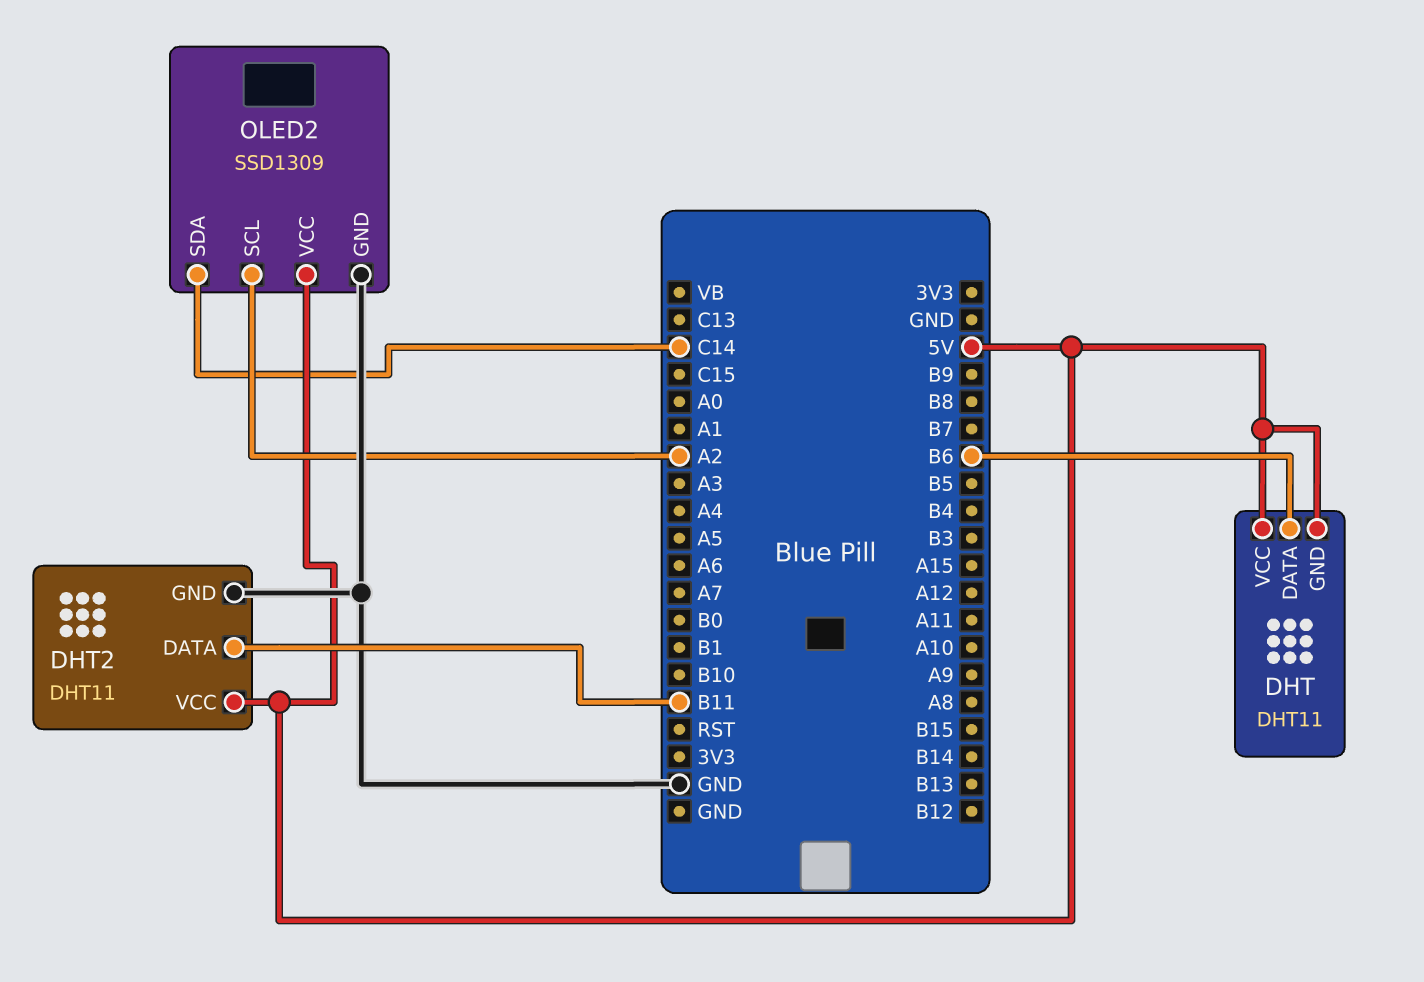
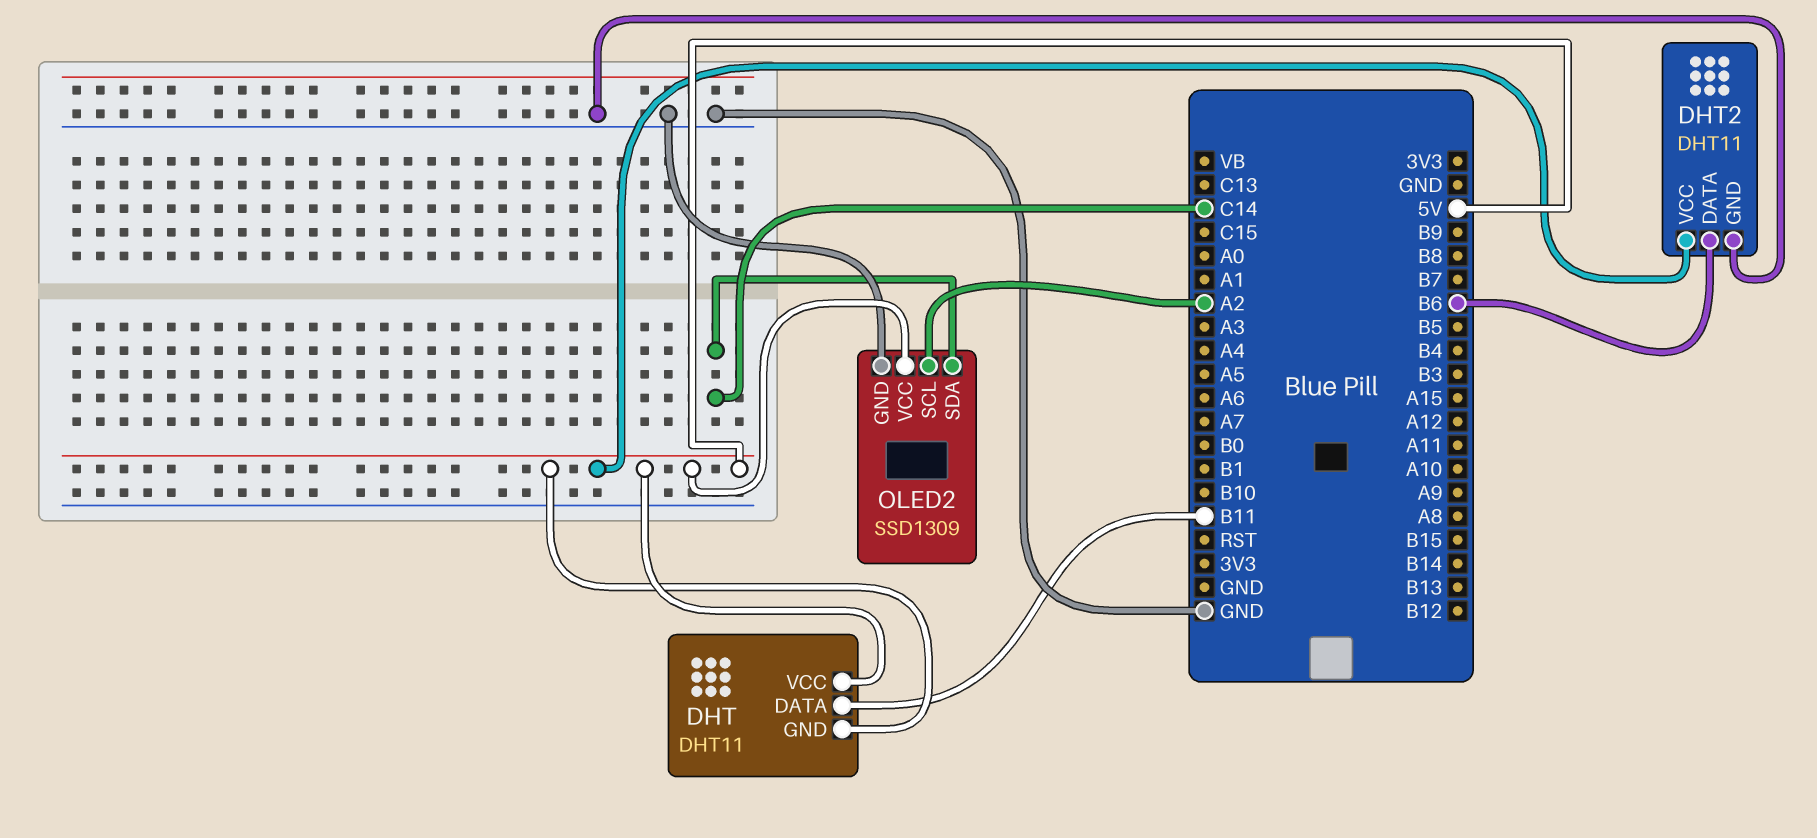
DHT pin DATA: B6 -> B11
DHT2 pin DATA: B11 -> B6

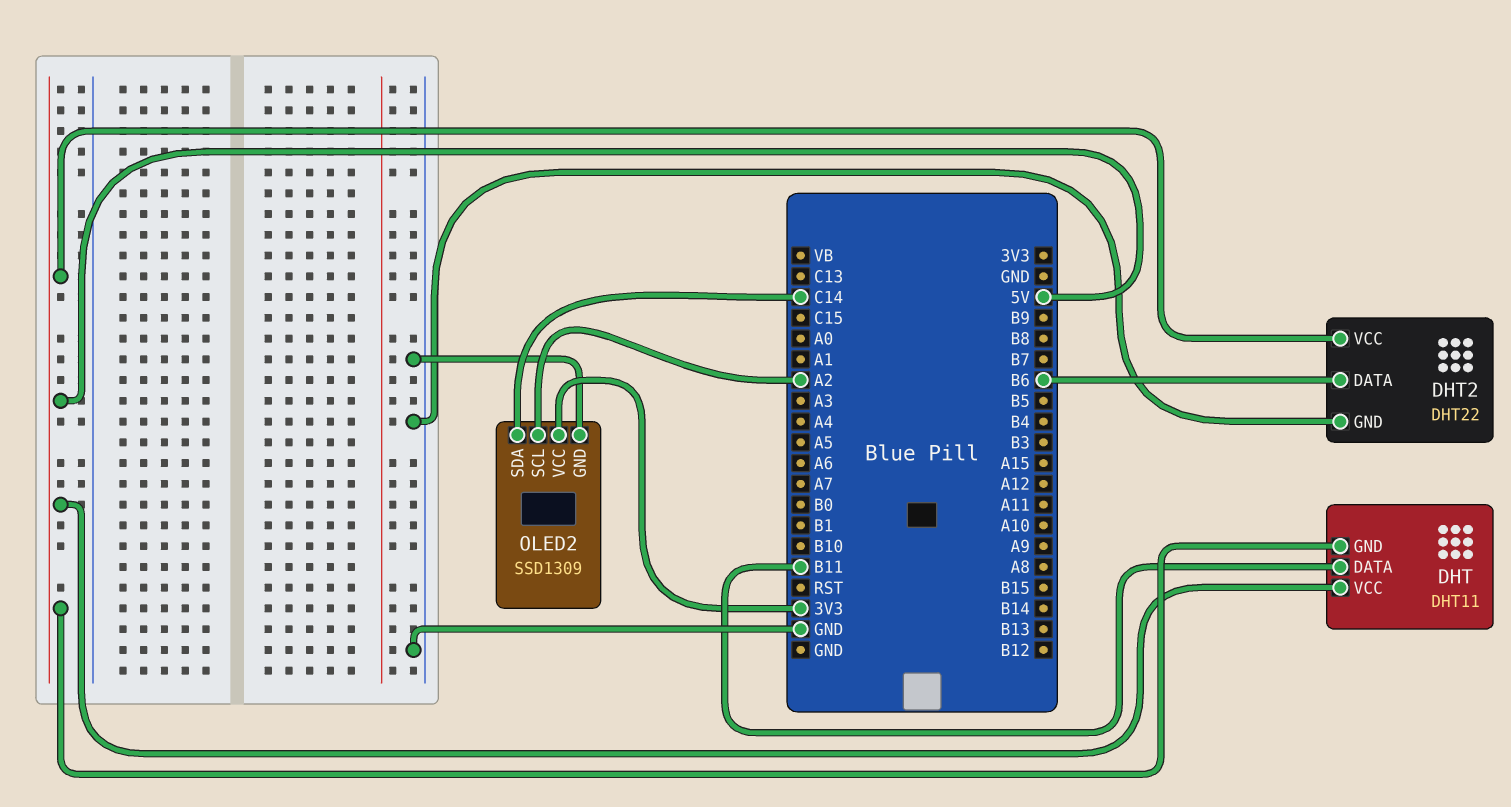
DHT2: DHT11 -> DHT22
OLED2 pin VCC: 5V -> 3V3

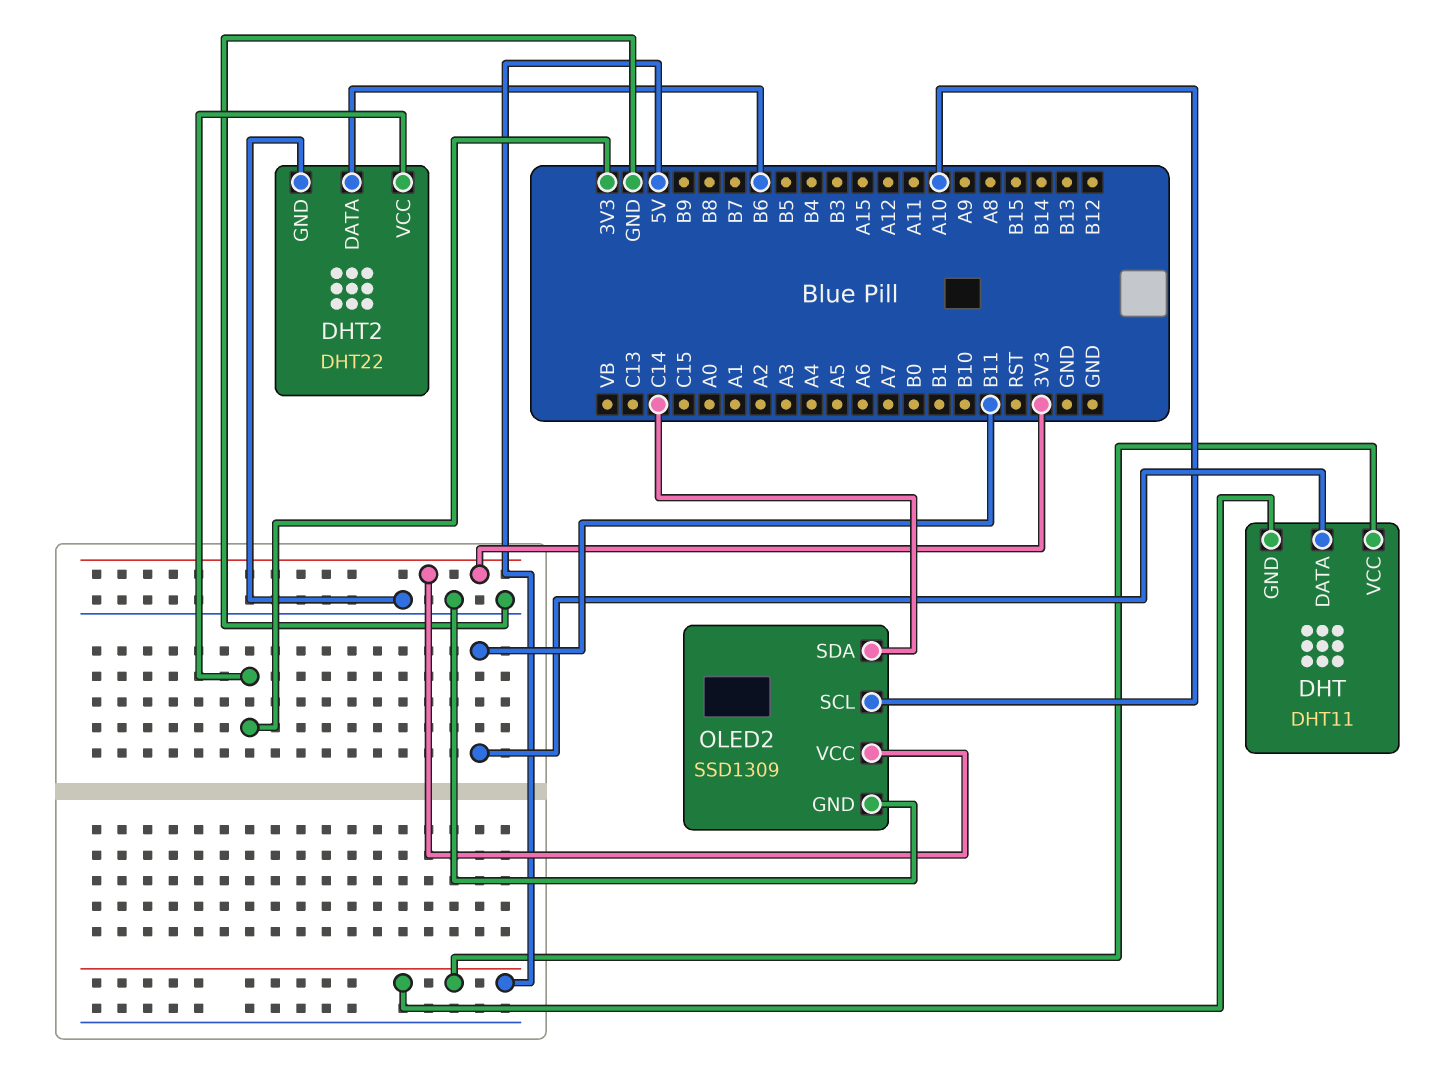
DHT2 pin VCC: 5V -> 3V3
OLED2 pin SCL: A2 -> A10

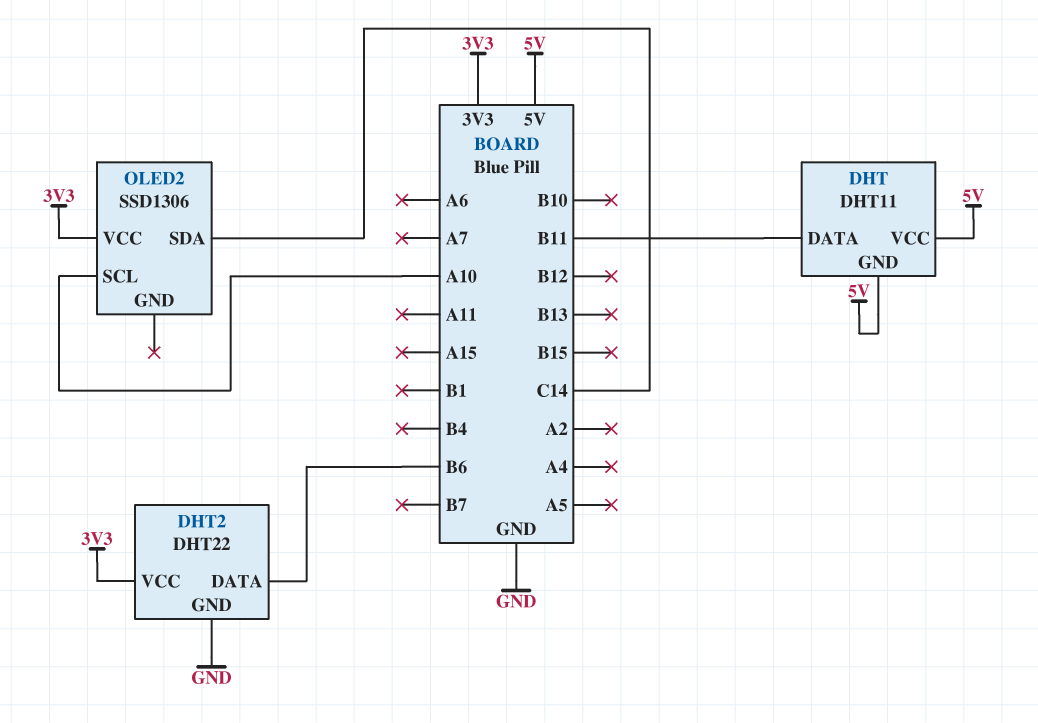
OLED2: SSD1309 -> SSD1306
OLED2 pin GND: GND -> none

